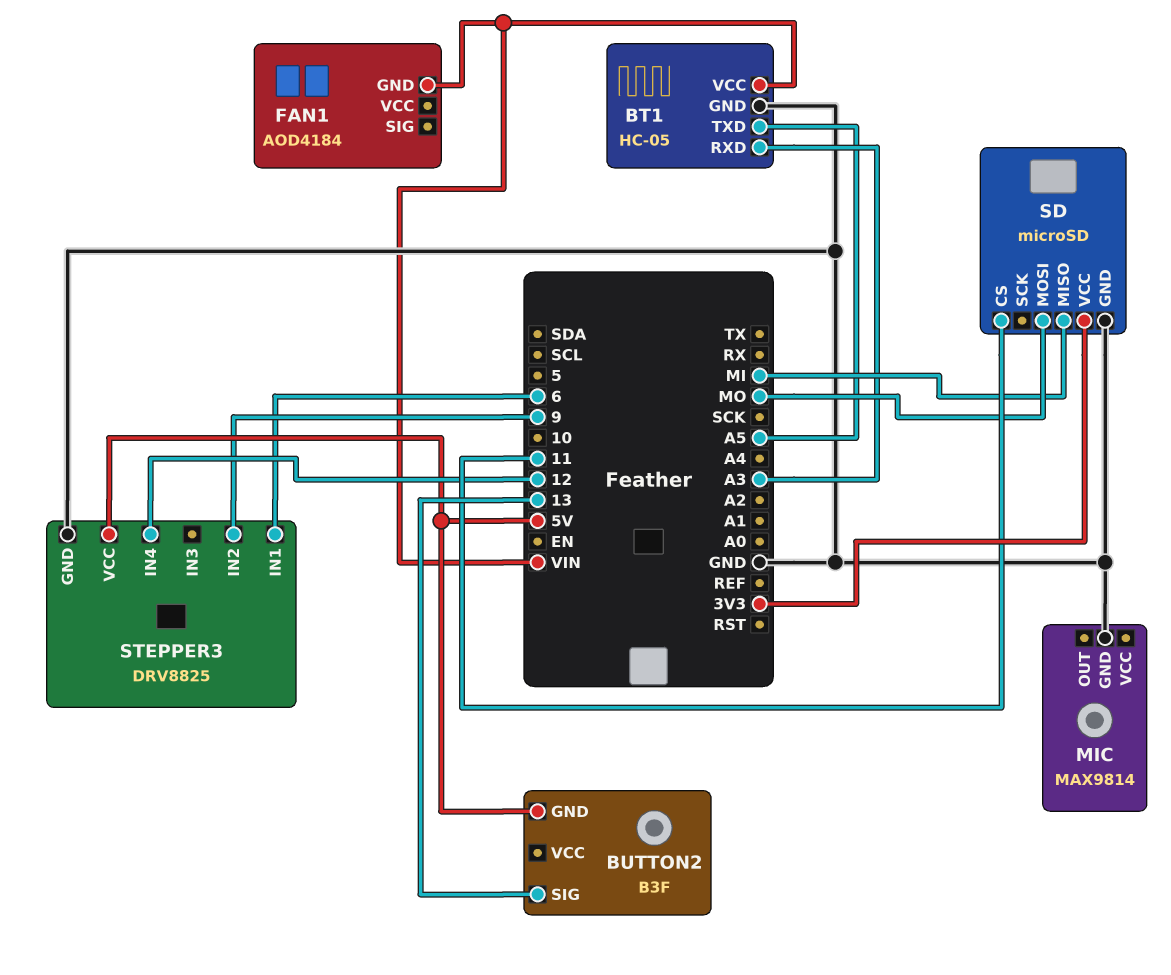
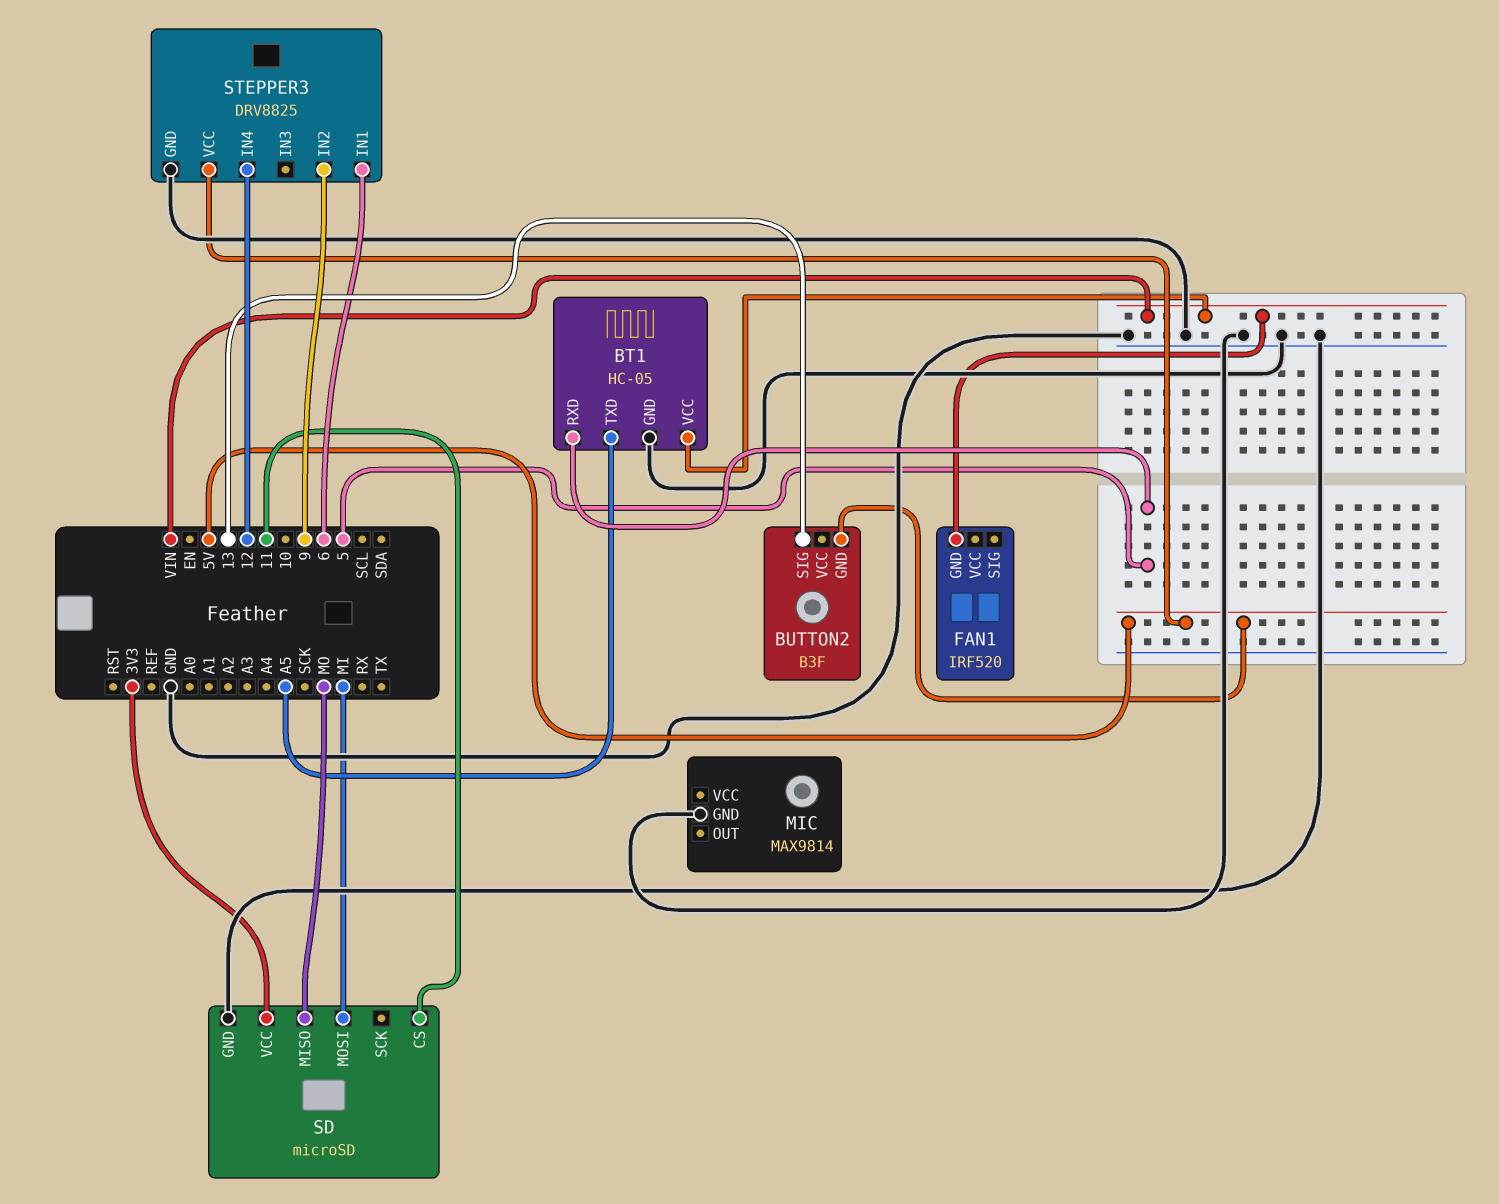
BT1 pin RXD: A3 -> 5
FAN1: AOD4184 -> IRF520
SD pin MISO: MI -> MO
SD pin MOSI: MO -> MI

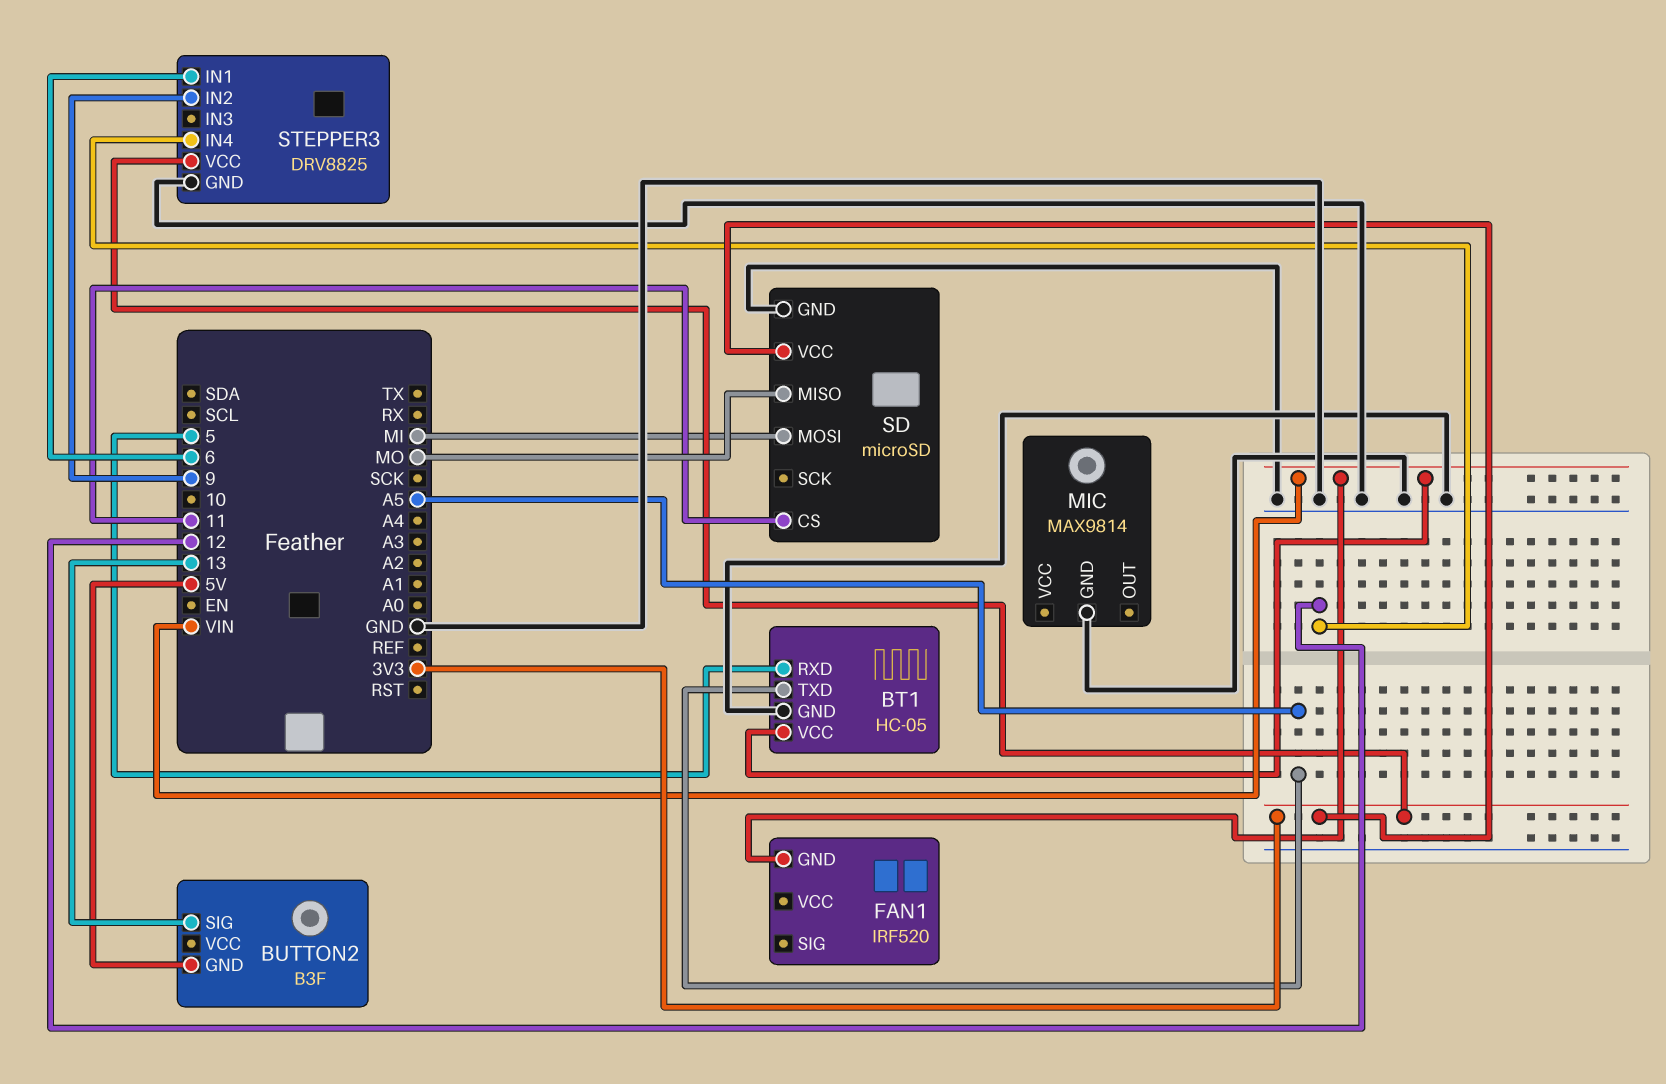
STEPPER3 pin VCC: 5V -> 3V3

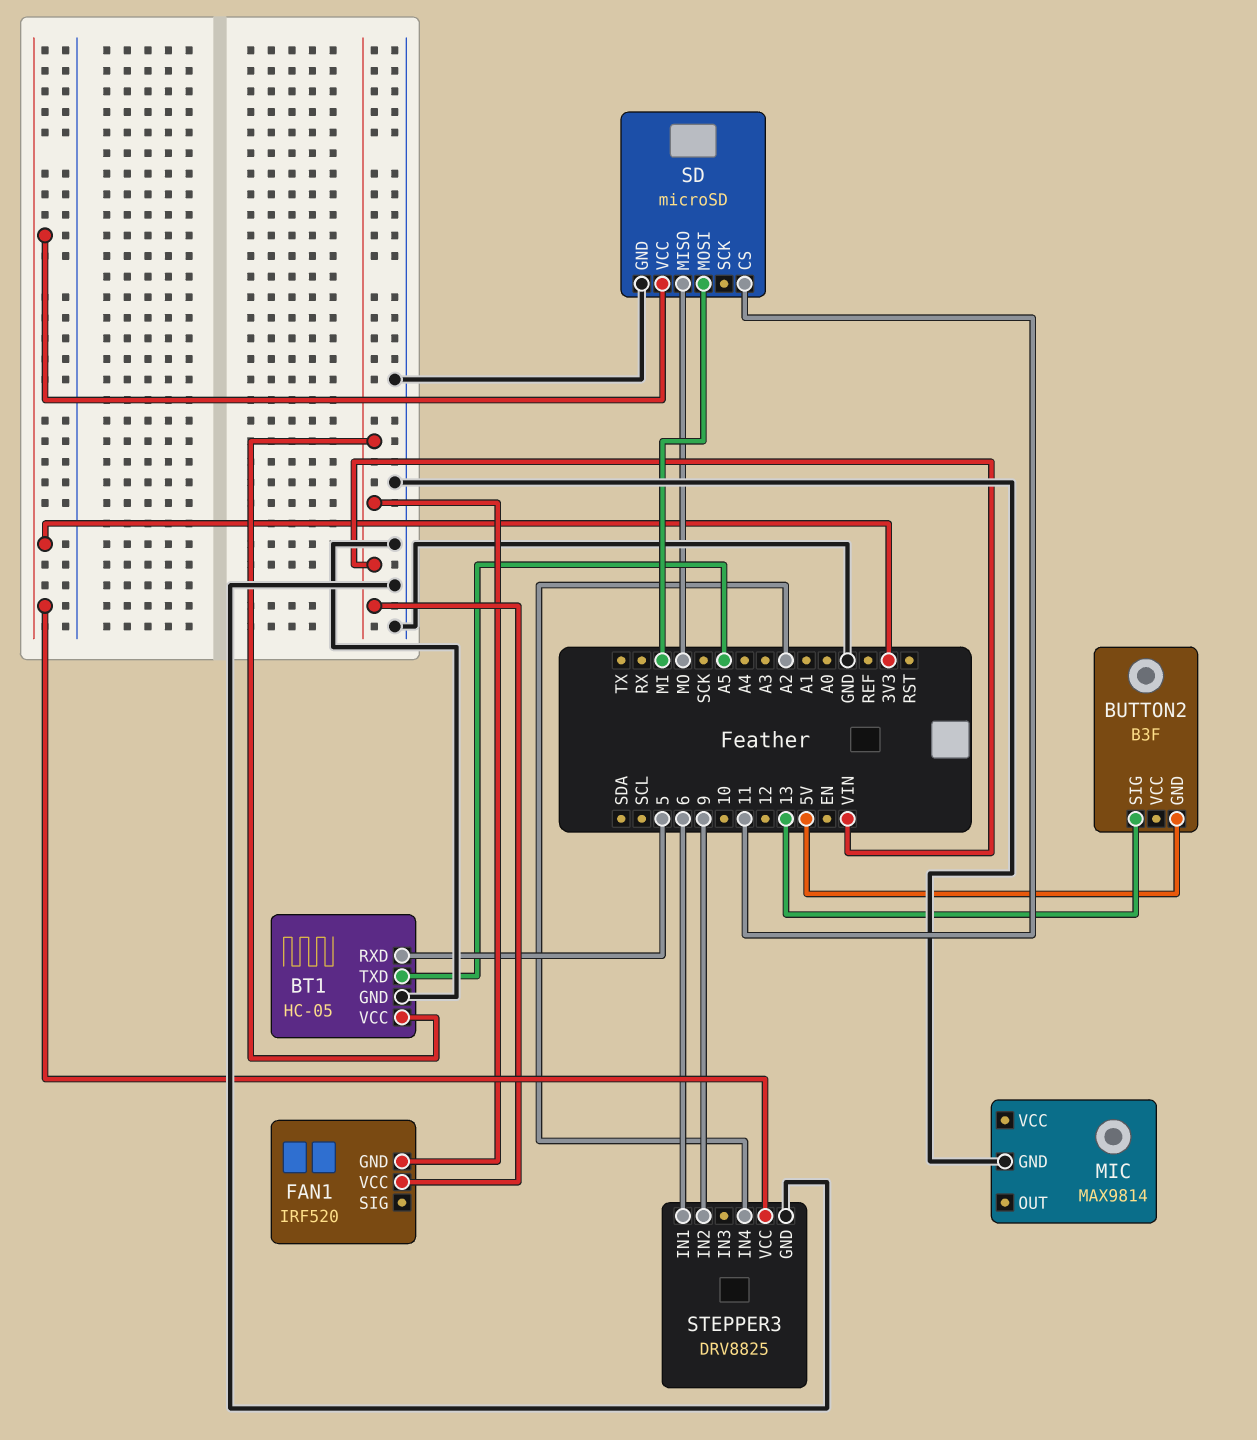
FAN1 pin VCC: none -> VIN
STEPPER3 pin IN4: 12 -> A2

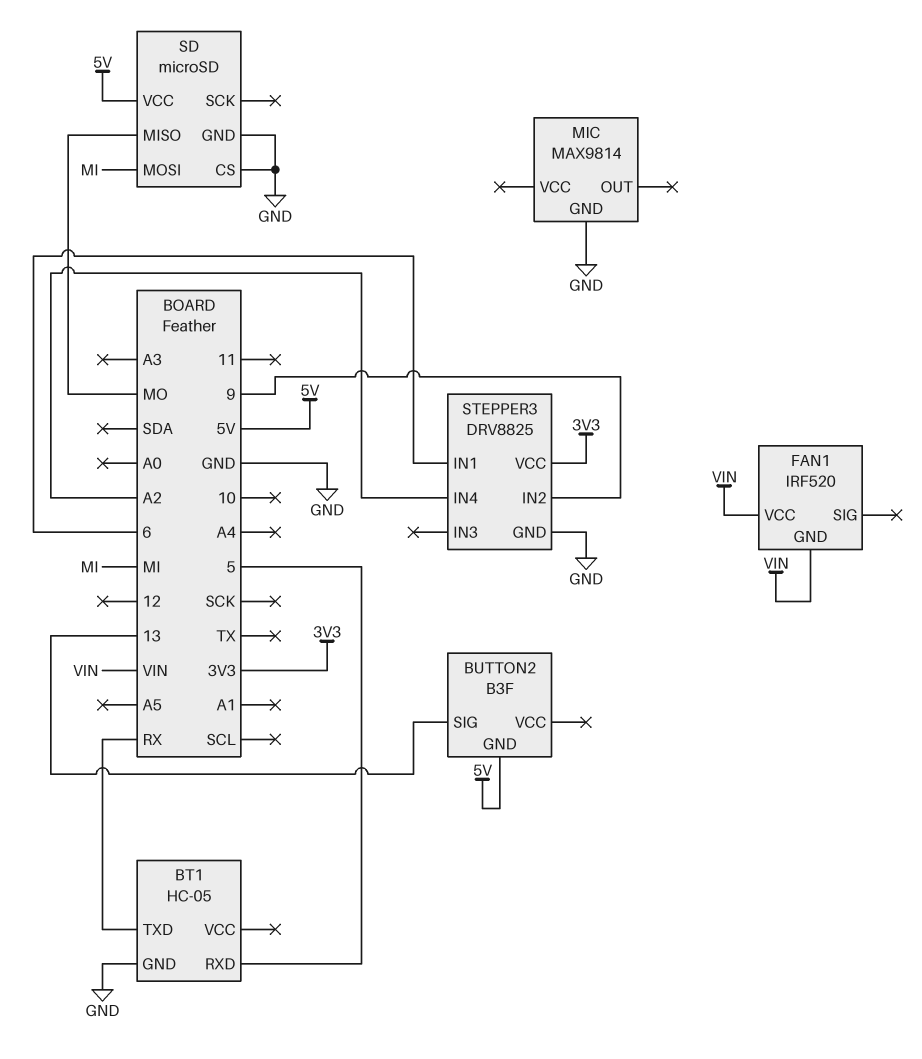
BT1 pin TXD: A5 -> RX
BT1 pin VCC: VIN -> none
SD pin CS: 11 -> GND
SD pin VCC: 3V3 -> 5V

